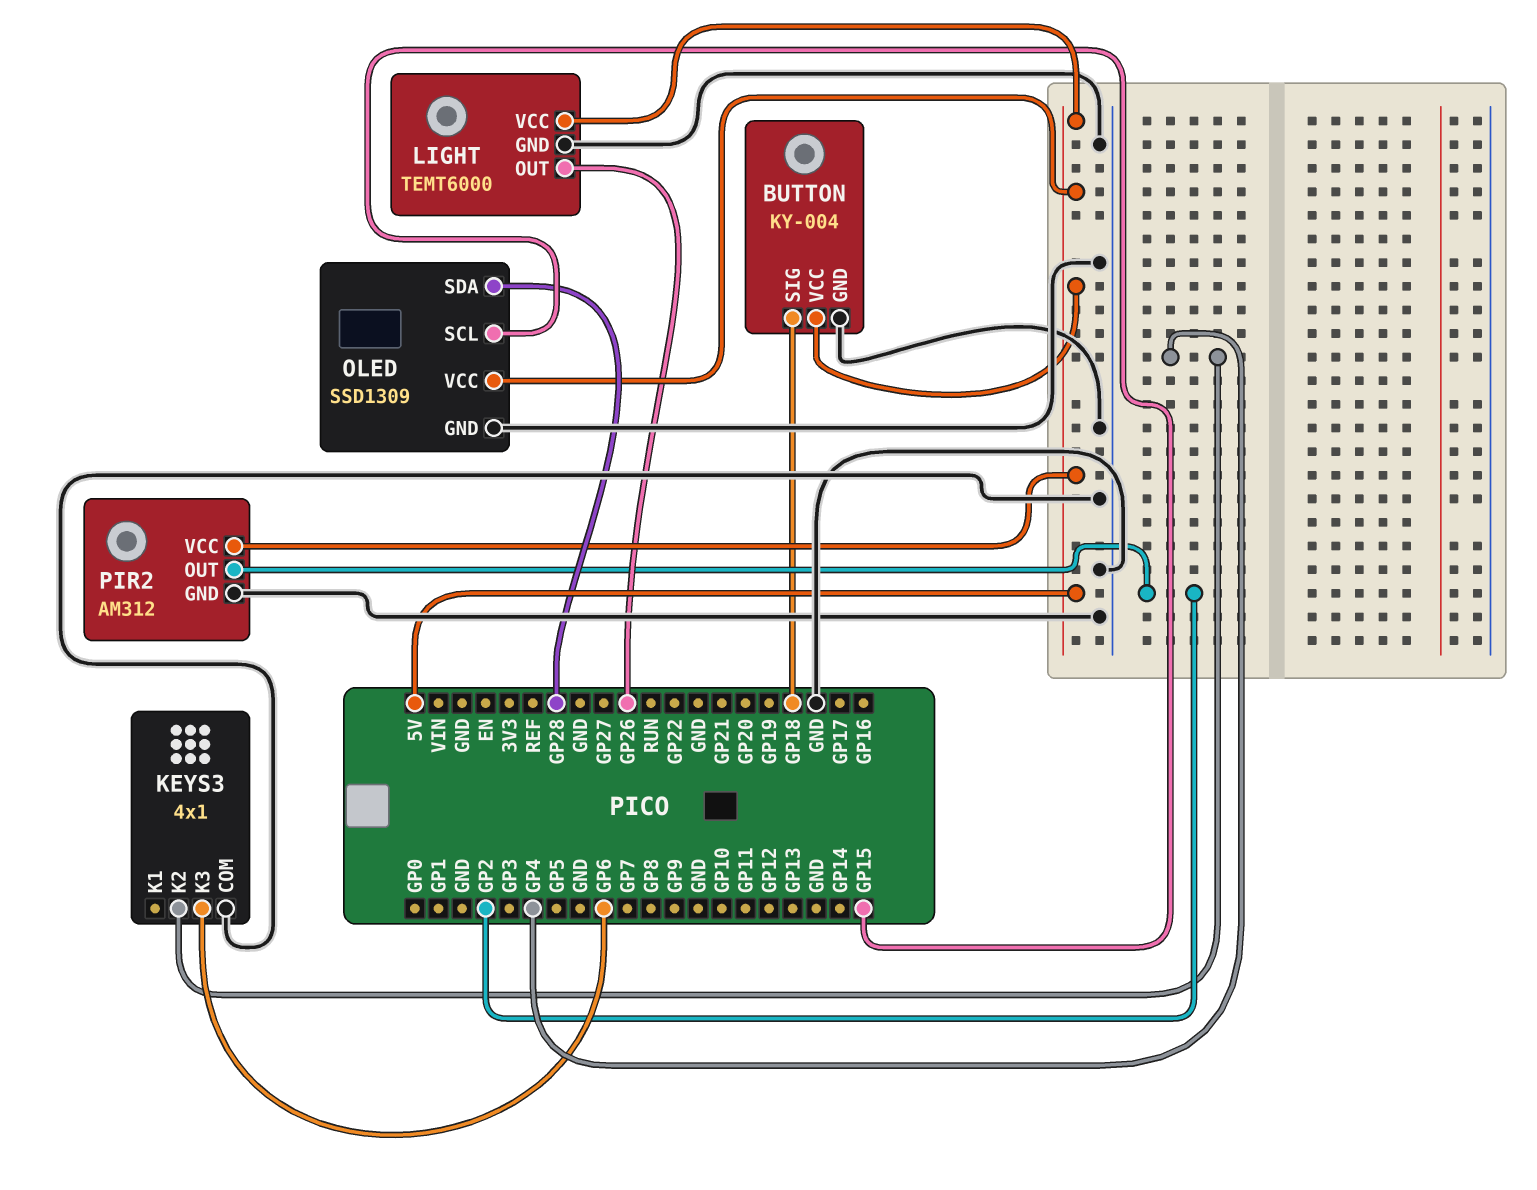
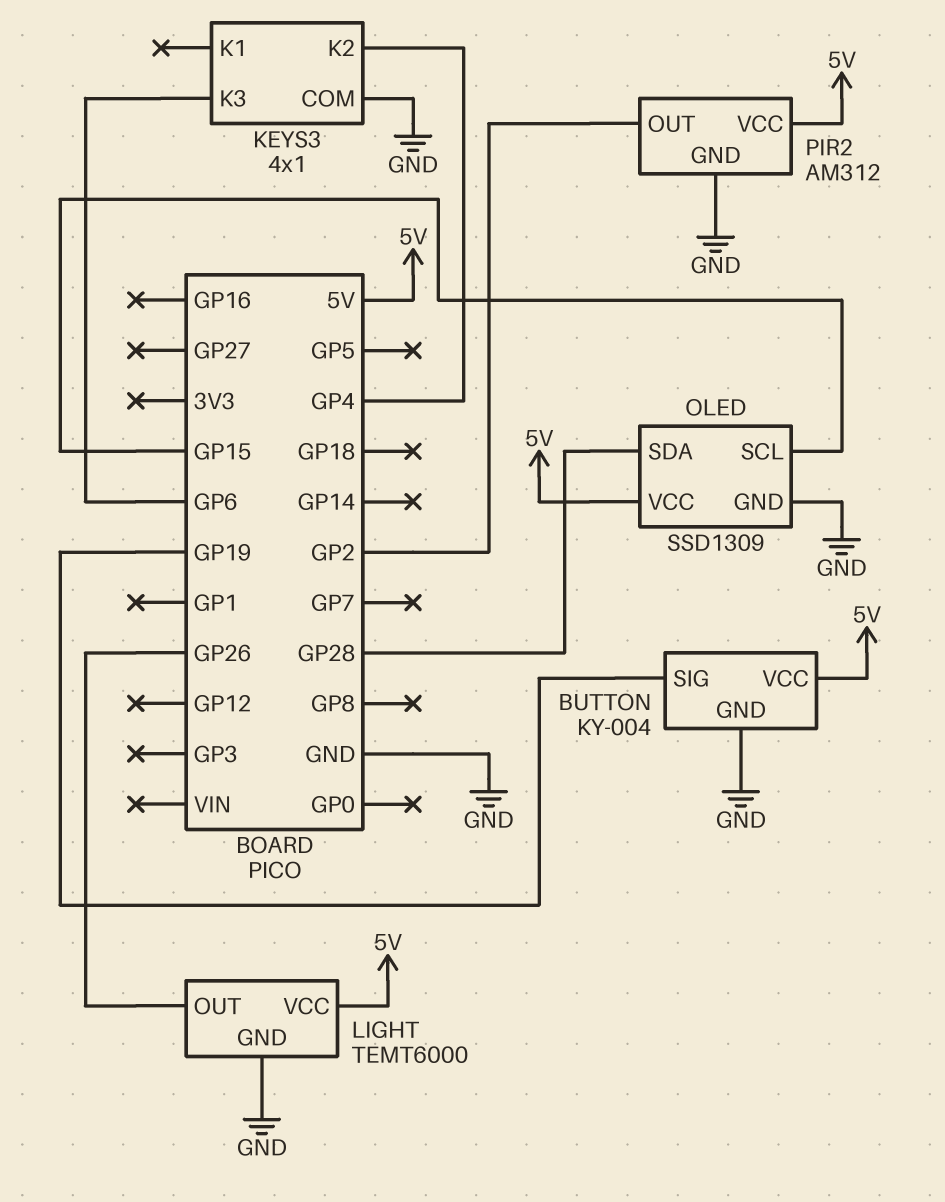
BUTTON pin SIG: GP18 -> GP19

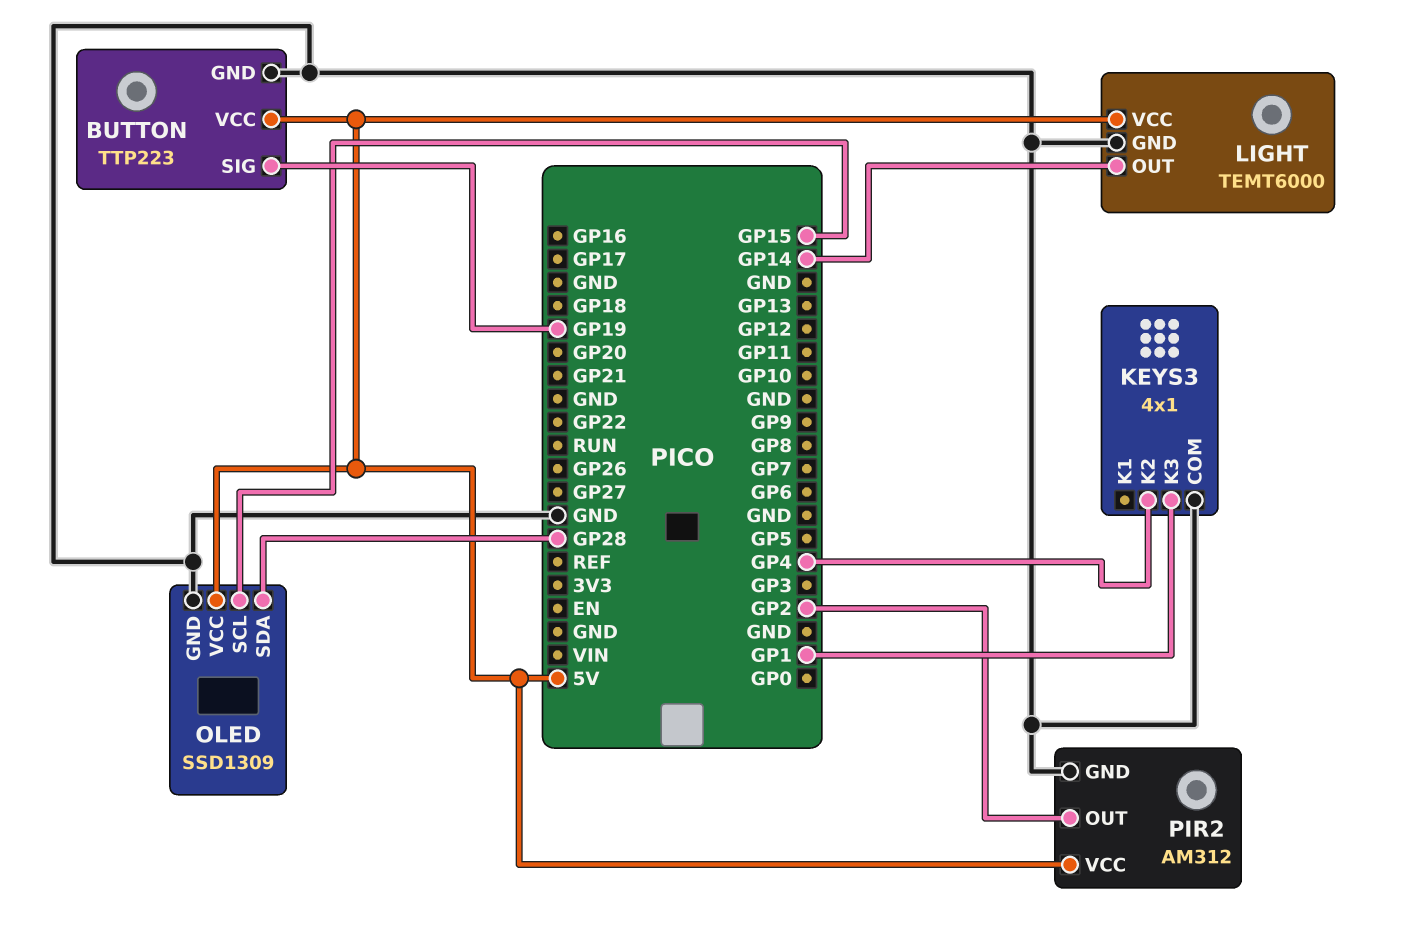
BUTTON: KY-004 -> TTP223
KEYS3 pin K3: GP6 -> GP1
LIGHT pin OUT: GP26 -> GP14

